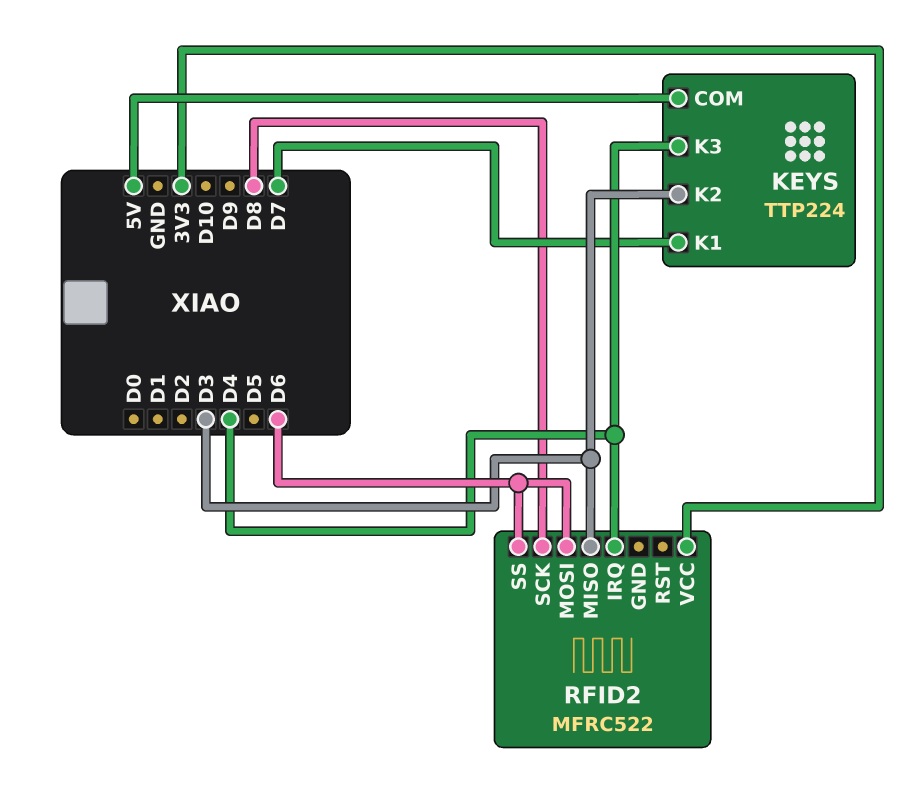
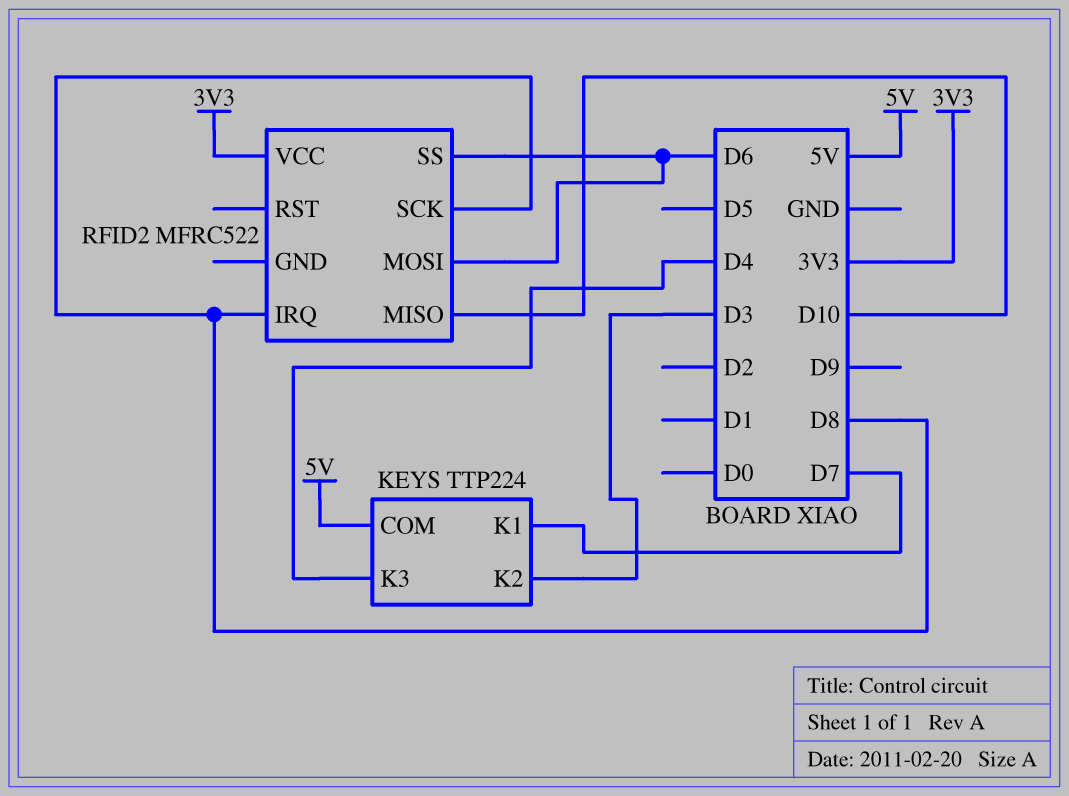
RFID2 pin IRQ: D4 -> D8
RFID2 pin MISO: D3 -> D10

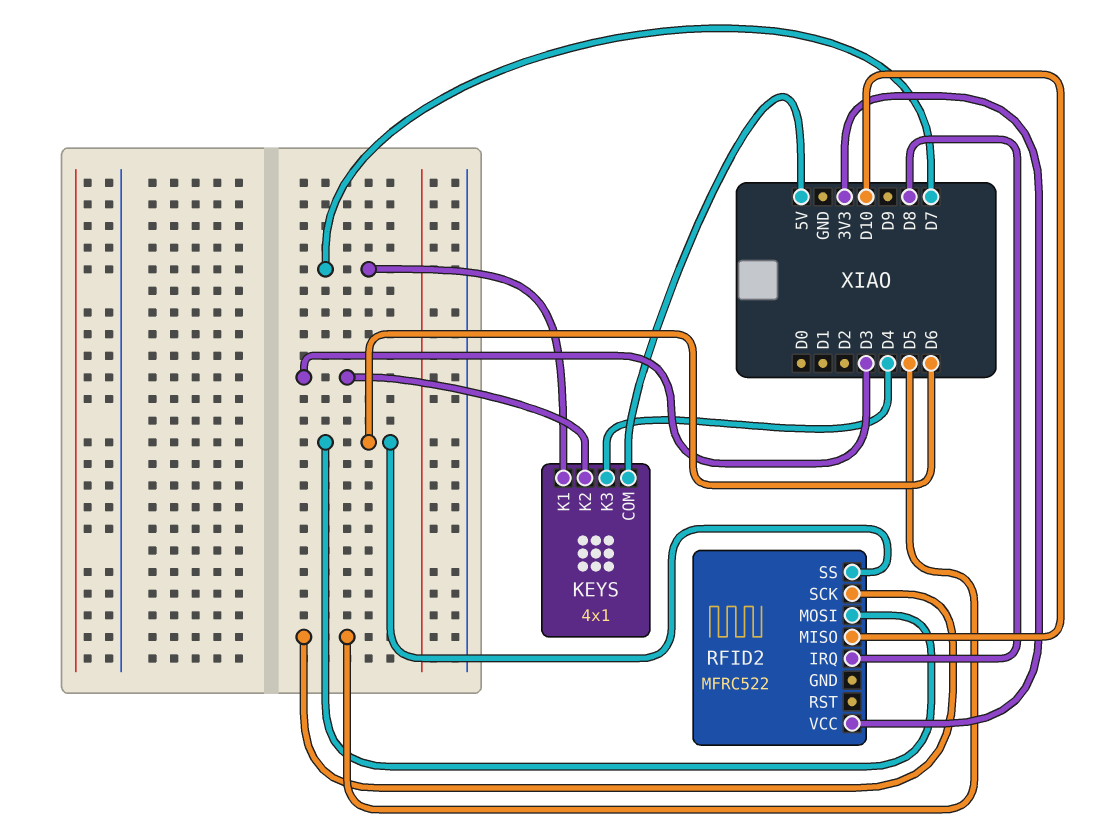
KEYS: TTP224 -> 4x1
RFID2 pin SCK: D8 -> D5

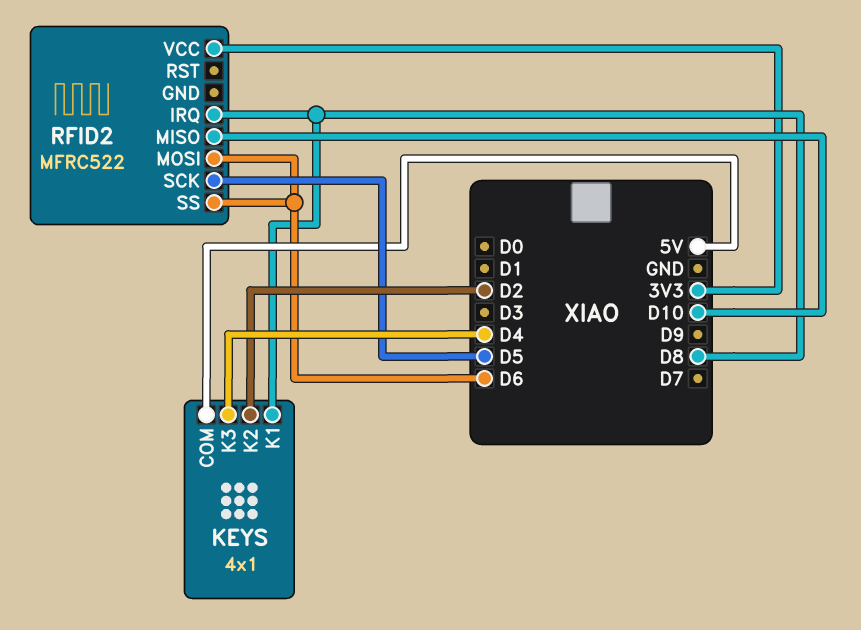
KEYS pin K1: D7 -> D8
KEYS pin K2: D3 -> D2

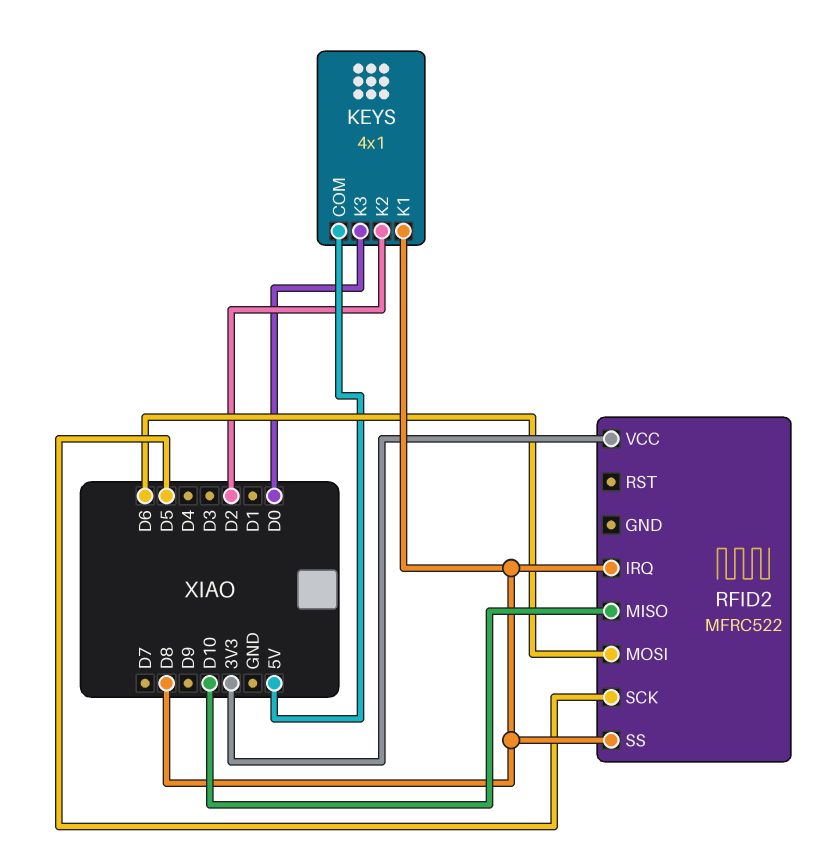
KEYS pin K3: D4 -> D0
RFID2 pin SS: D6 -> D8

